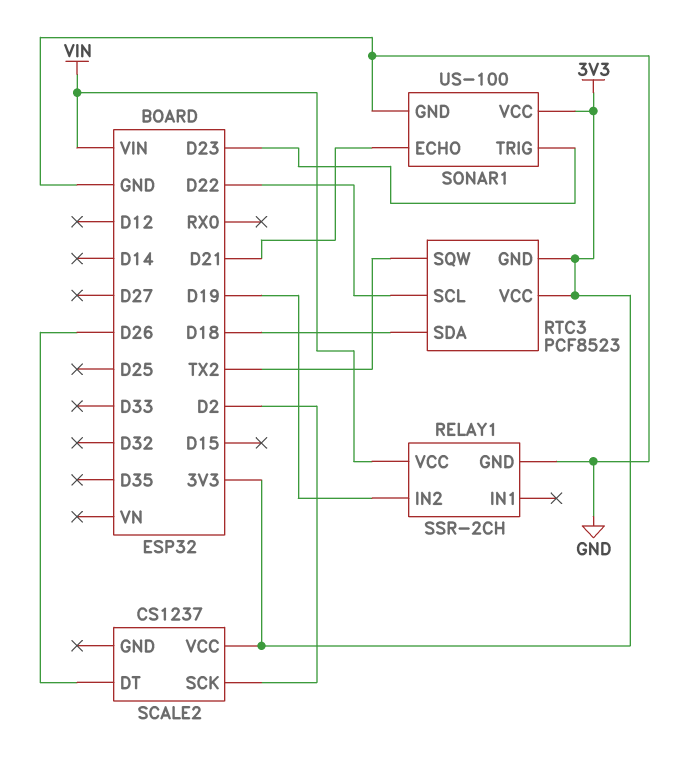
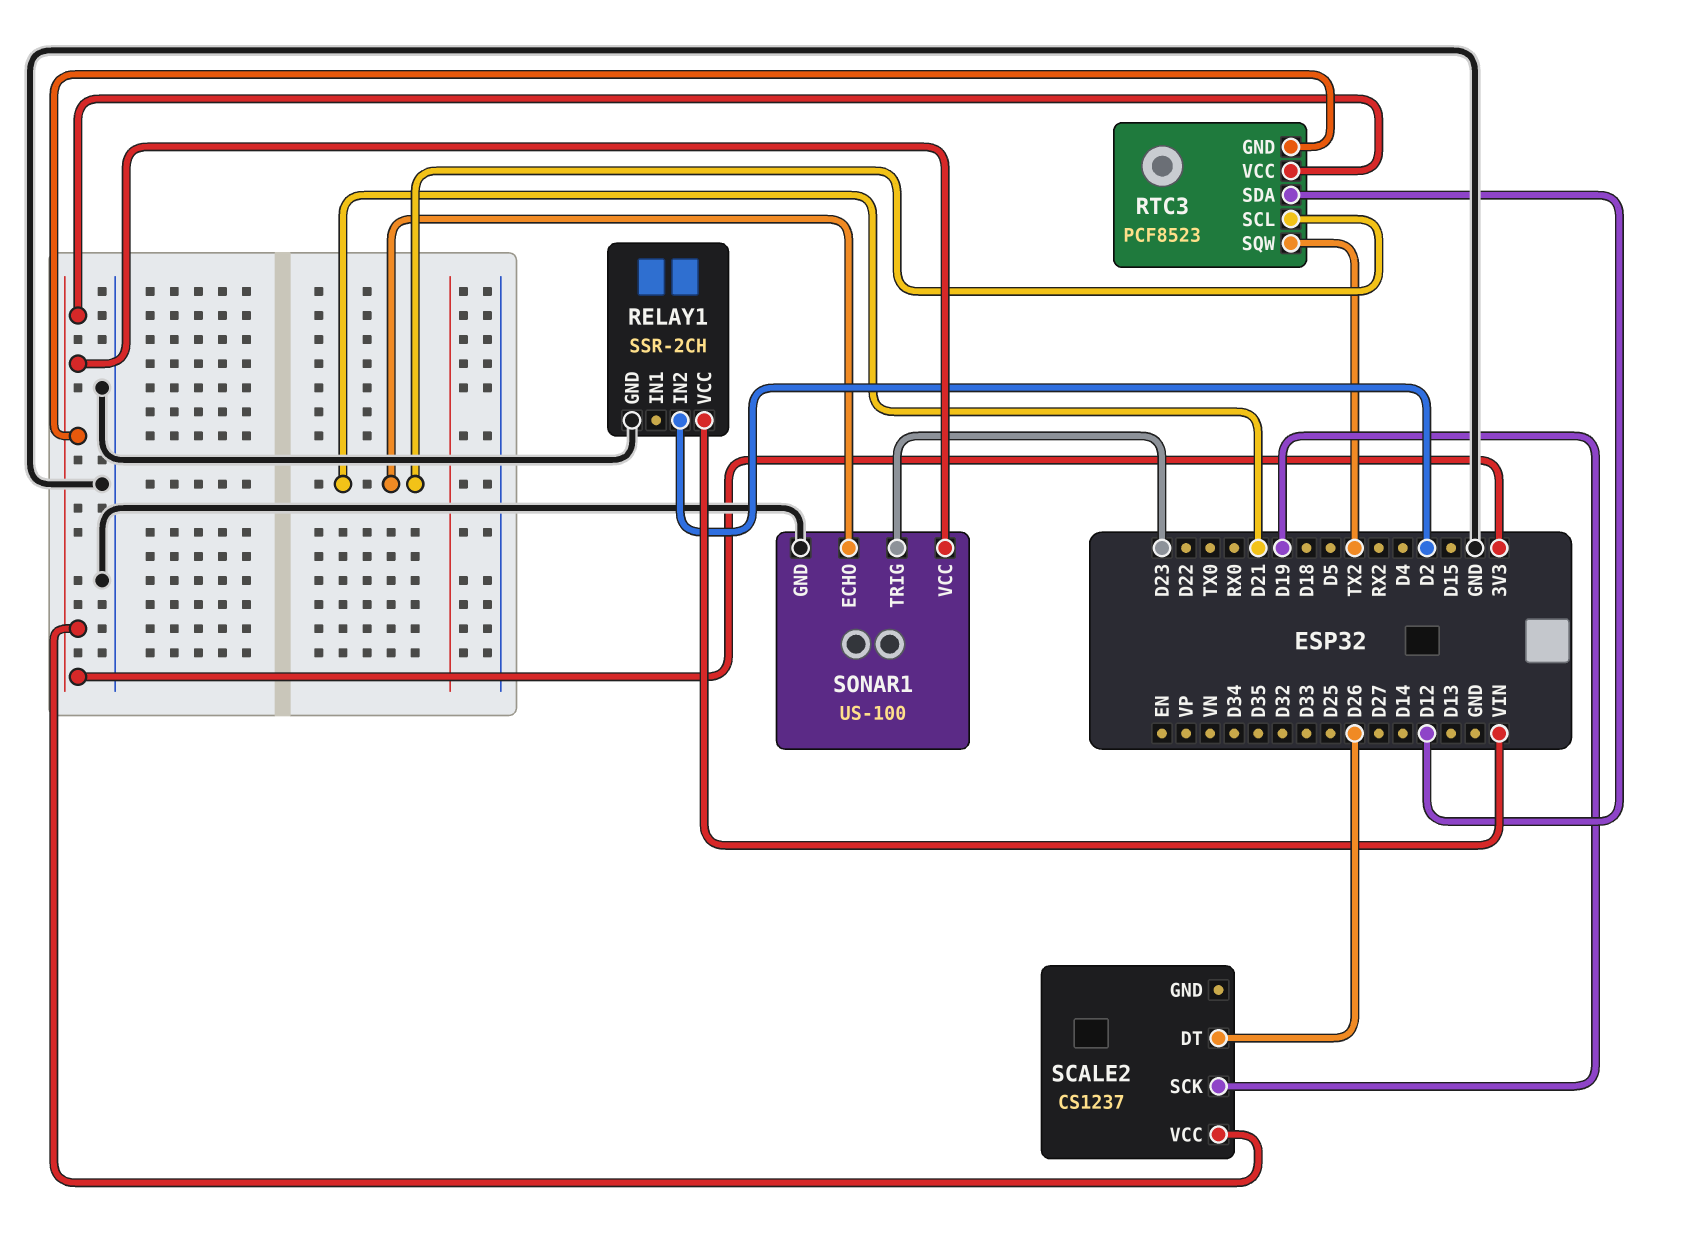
RELAY1 pin IN2: D19 -> D2
RTC3 pin SCL: D22 -> D21
RTC3 pin SDA: D18 -> D12
SCALE2 pin SCK: D2 -> D19

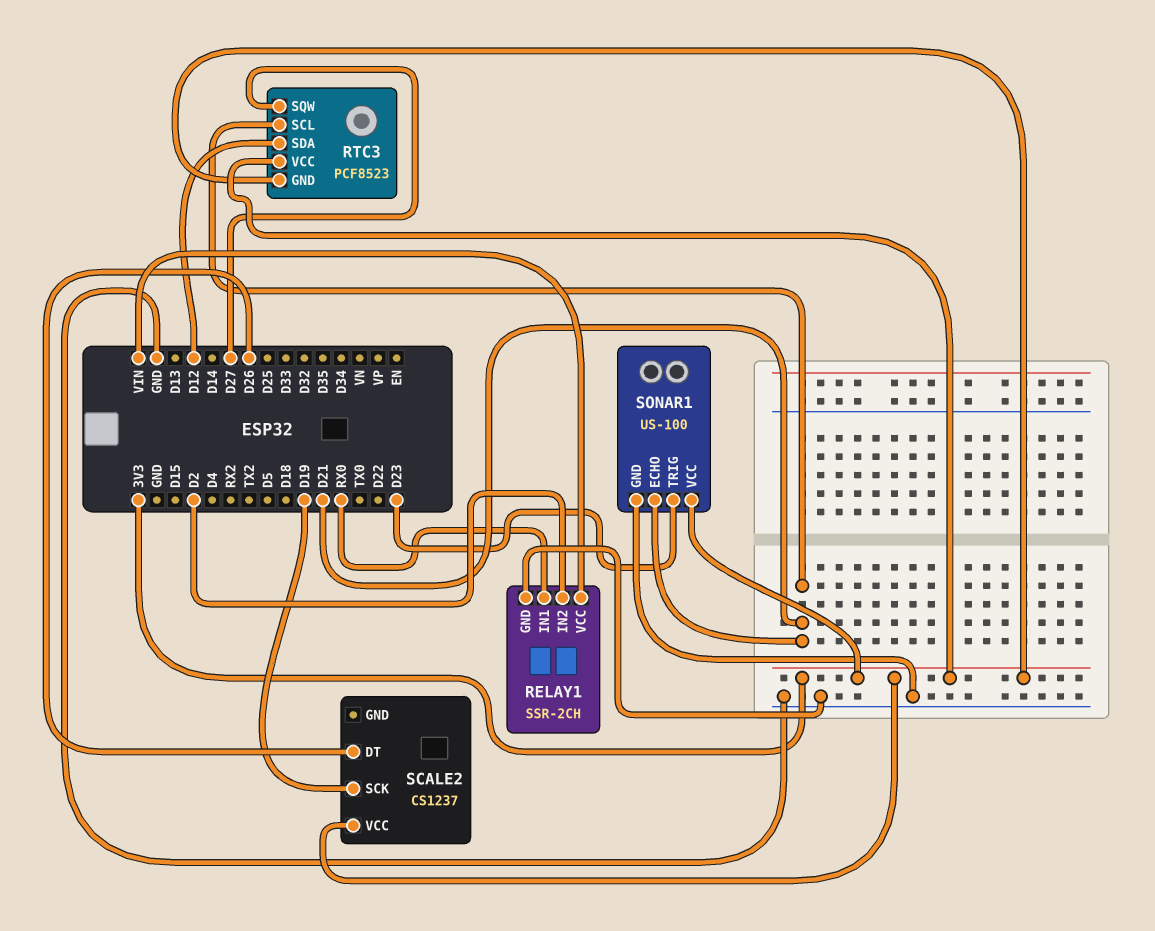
RELAY1 pin IN1: none -> RX0
RTC3 pin SQW: TX2 -> D27

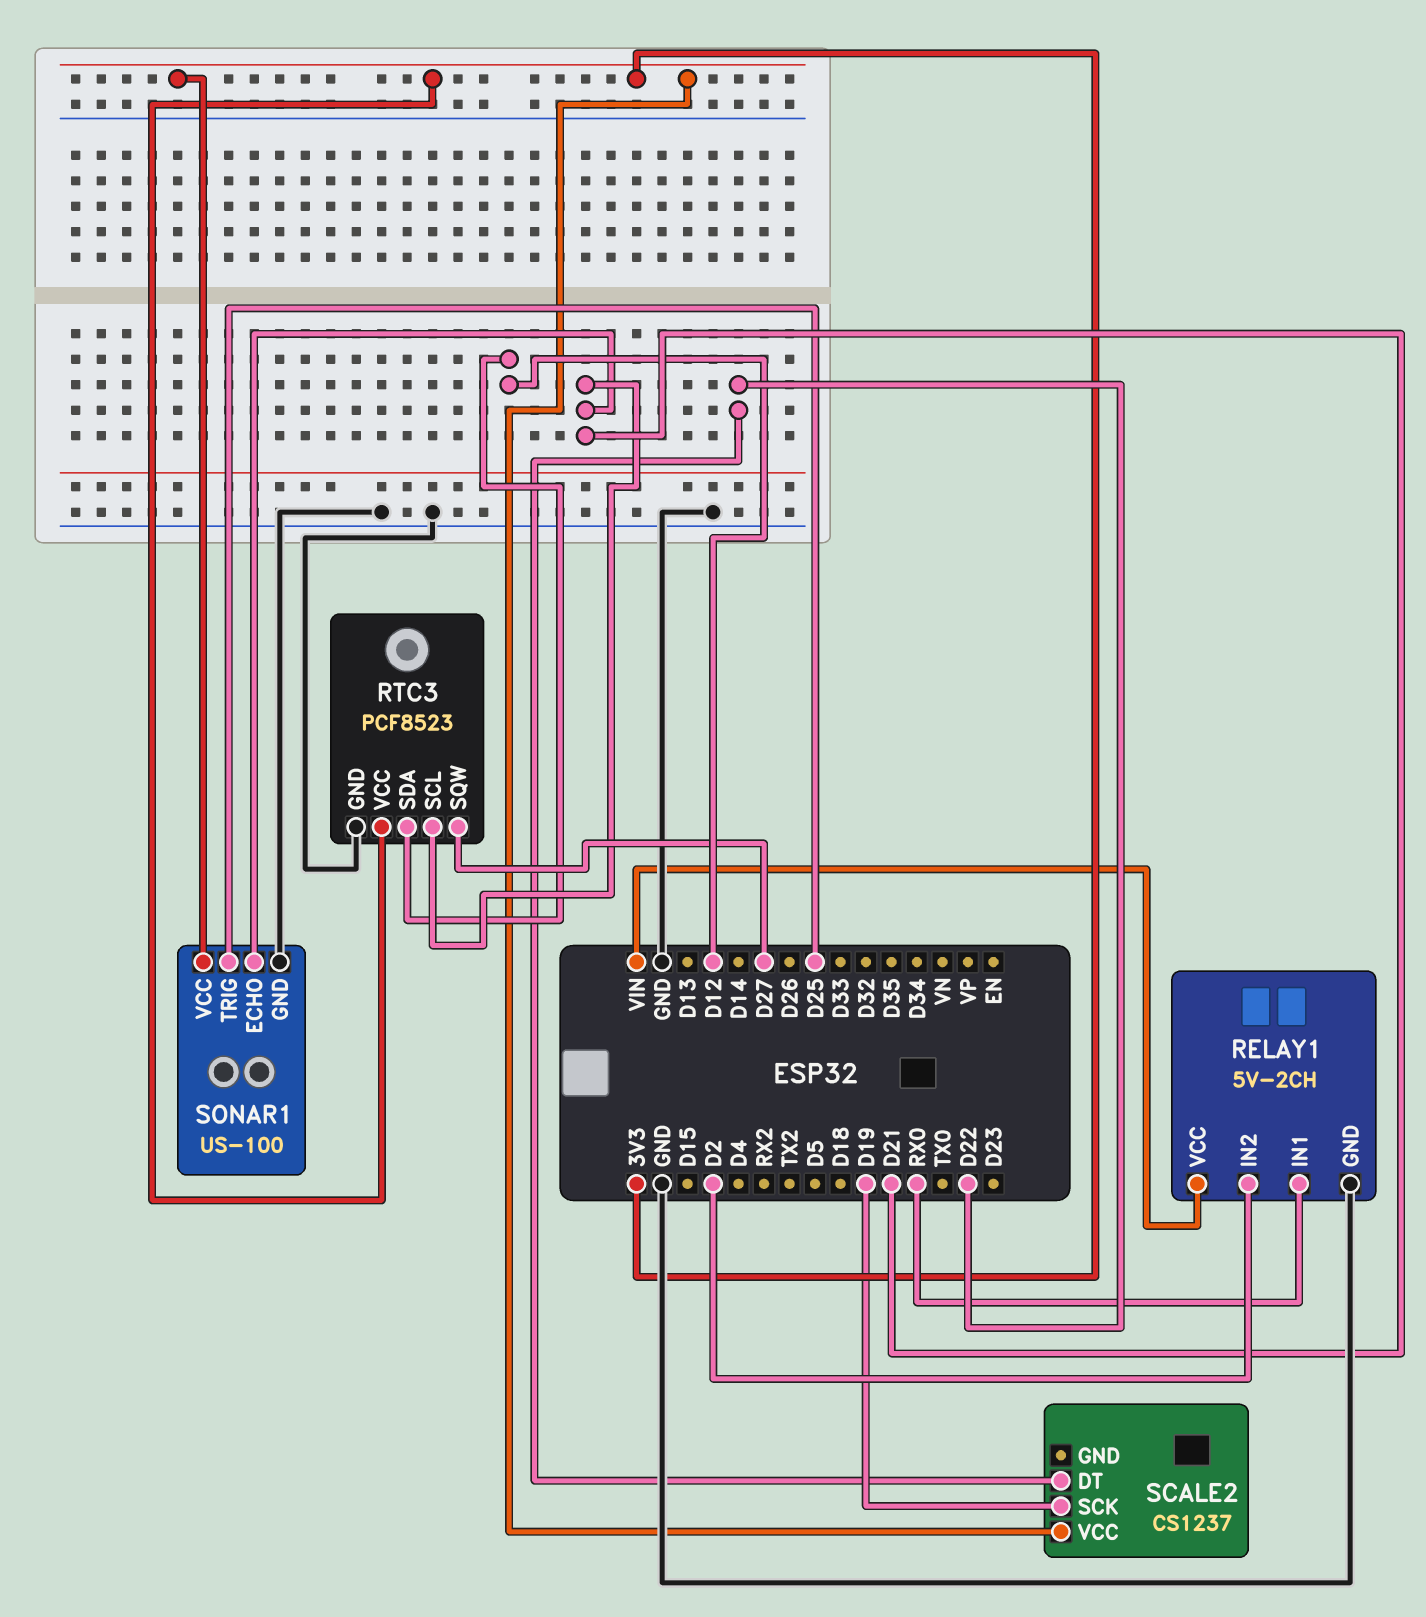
RELAY1: SSR-2CH -> 5V-2CH
RTC3 pin GND: 3V3 -> GND
SCALE2 pin DT: D26 -> D22
SONAR1 pin TRIG: D23 -> D25

